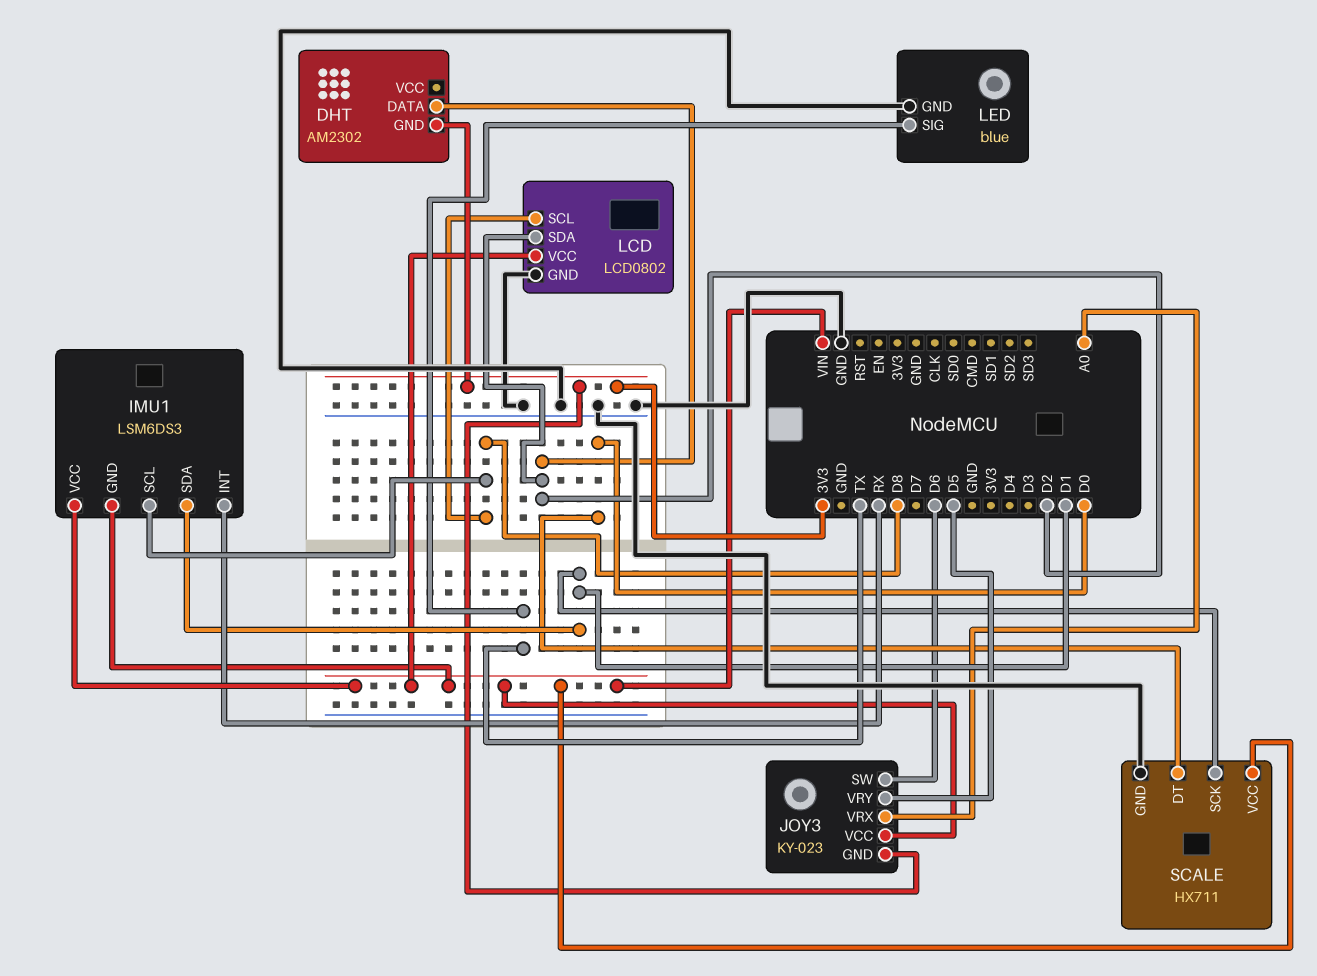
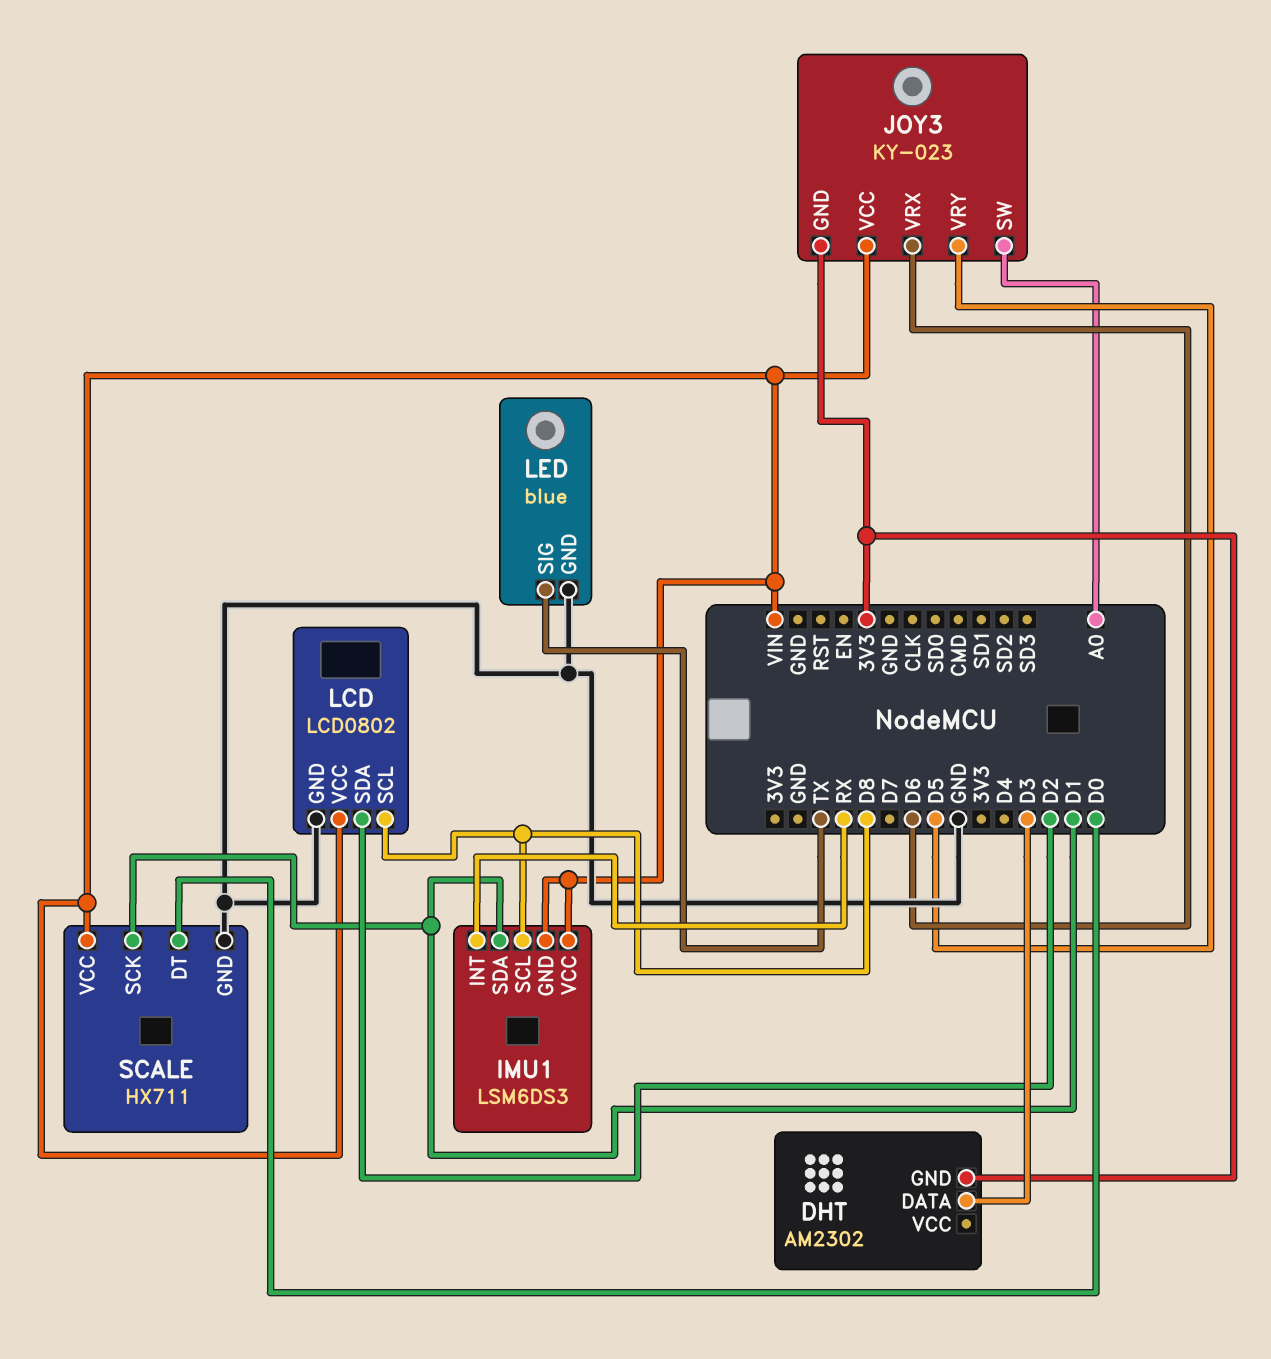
DHT pin DATA: D2 -> D3
JOY3 pin SW: D6 -> A0
JOY3 pin VRX: A0 -> D6

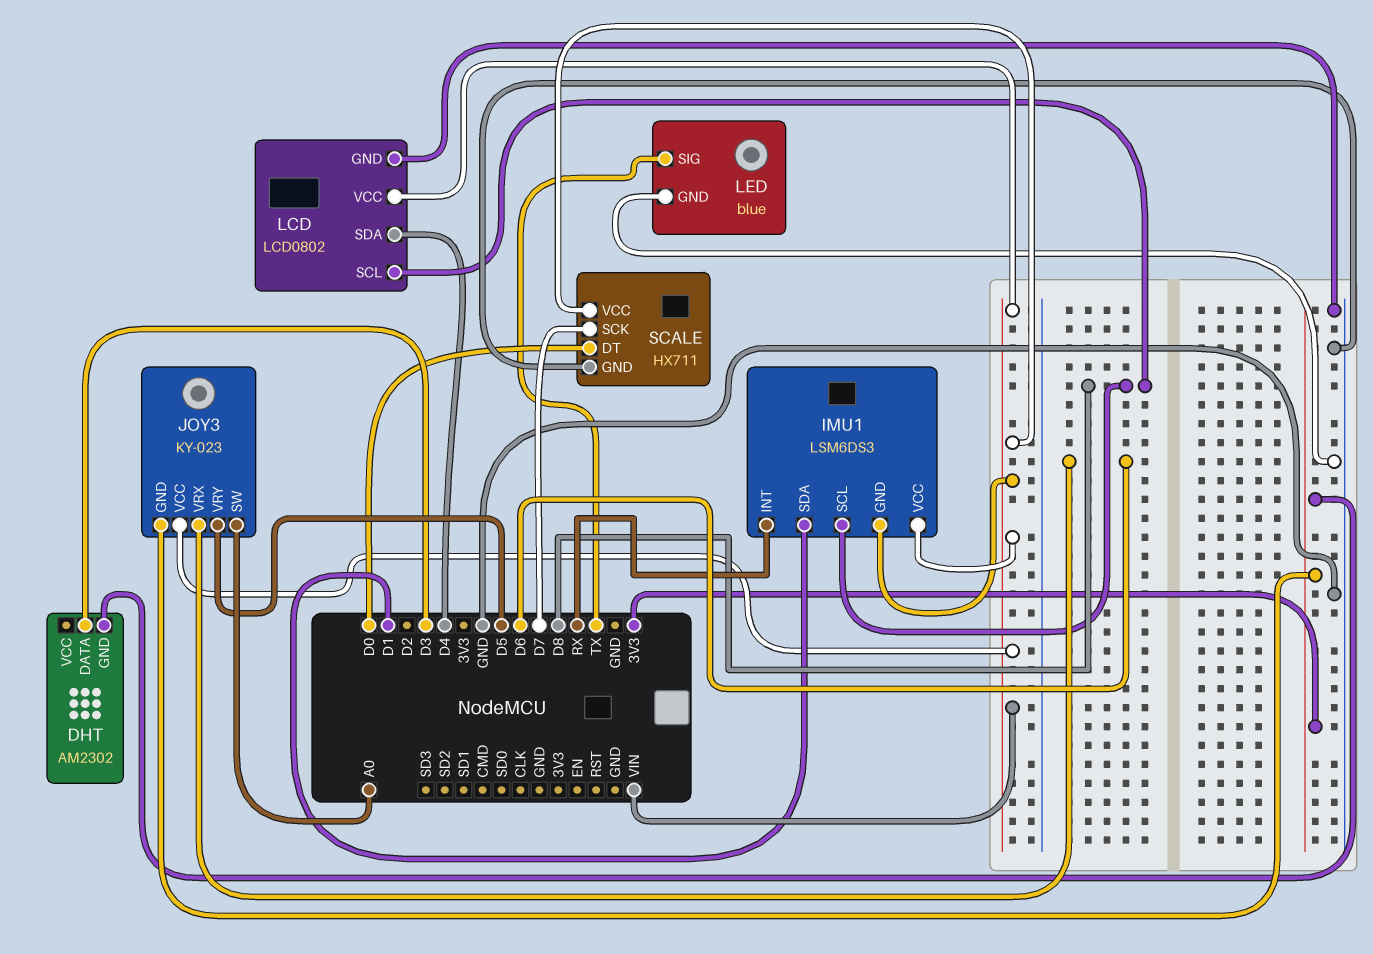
LCD pin SDA: D2 -> D4
SCALE pin SCK: D1 -> D7

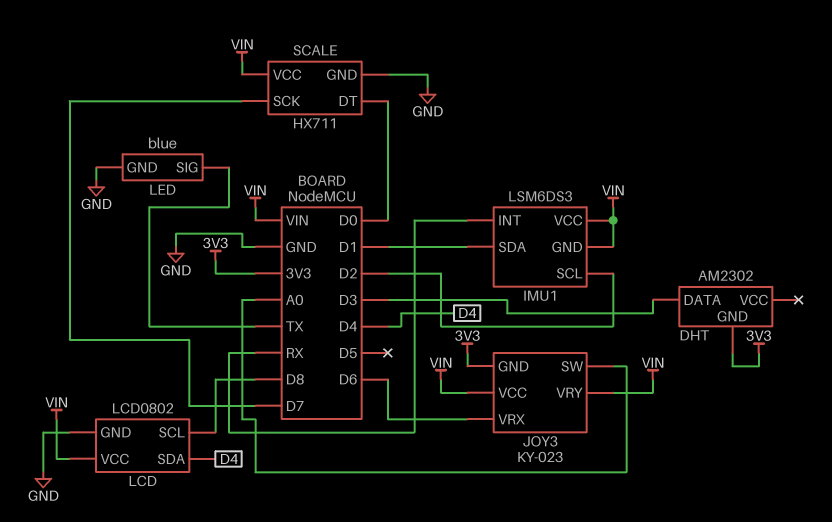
IMU1 pin SCL: D8 -> D2
JOY3 pin VRY: D5 -> VIN

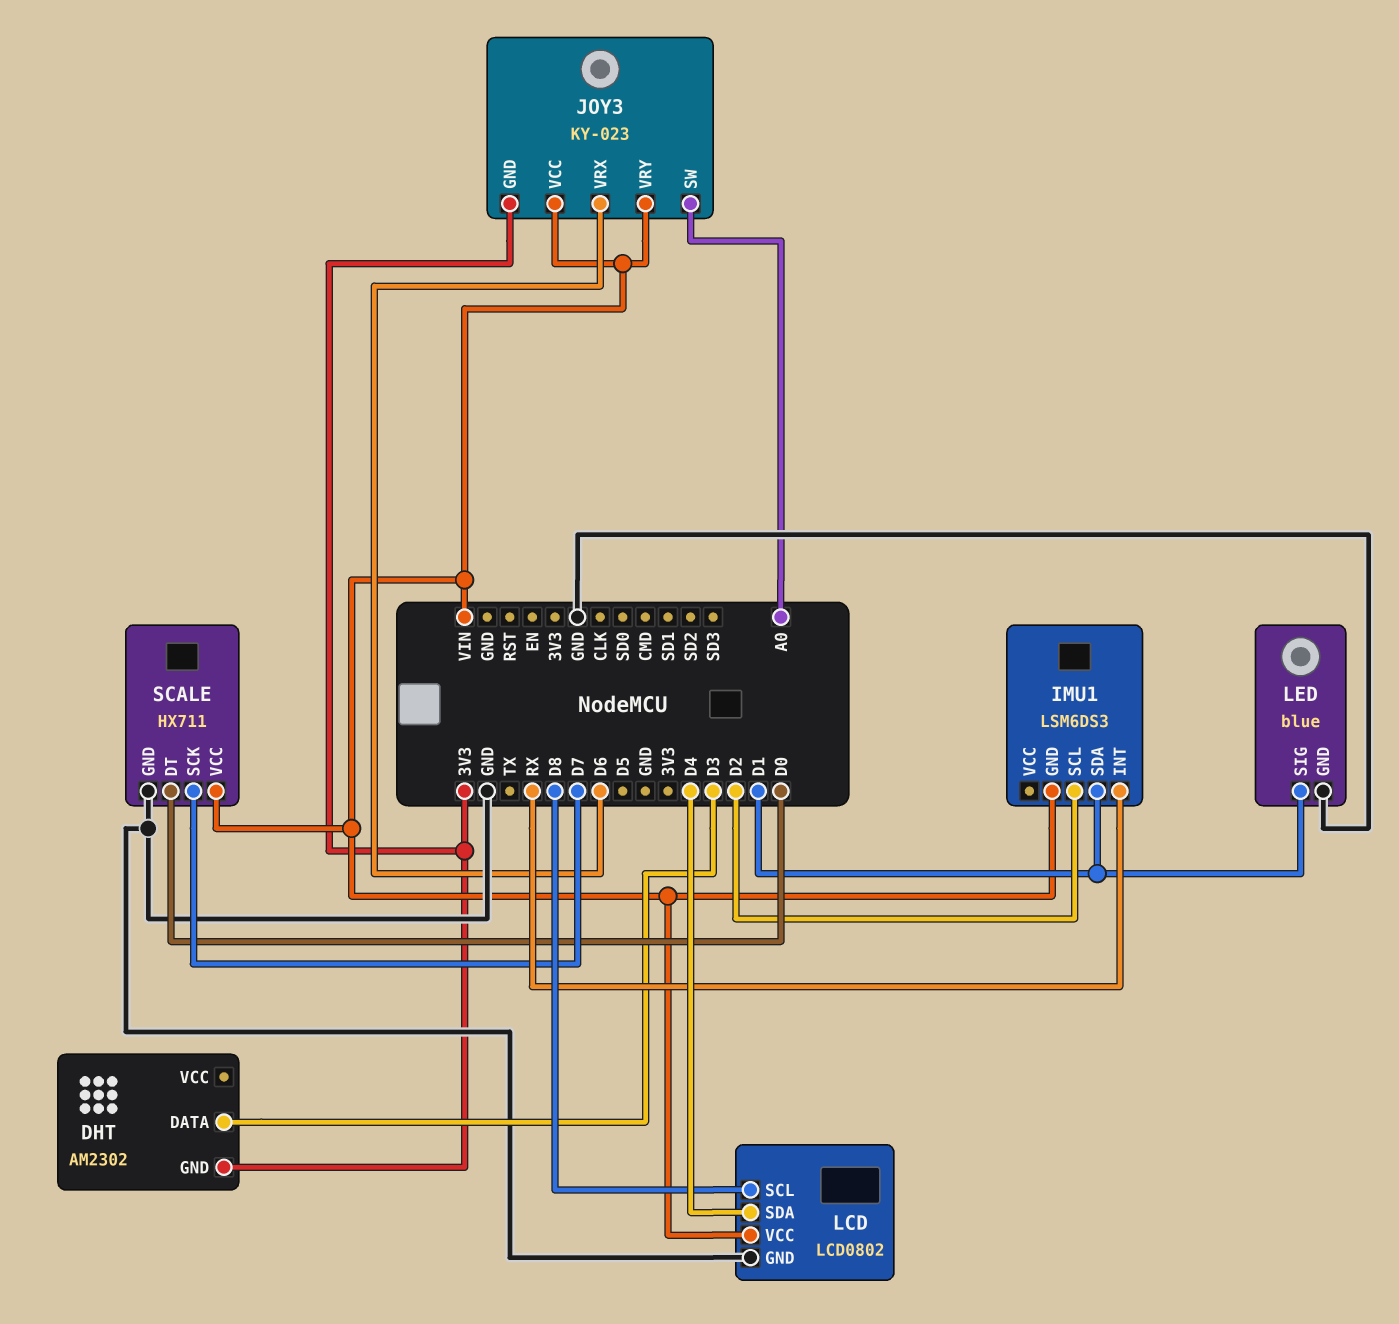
IMU1 pin VCC: VIN -> none
LED pin SIG: TX -> D1

